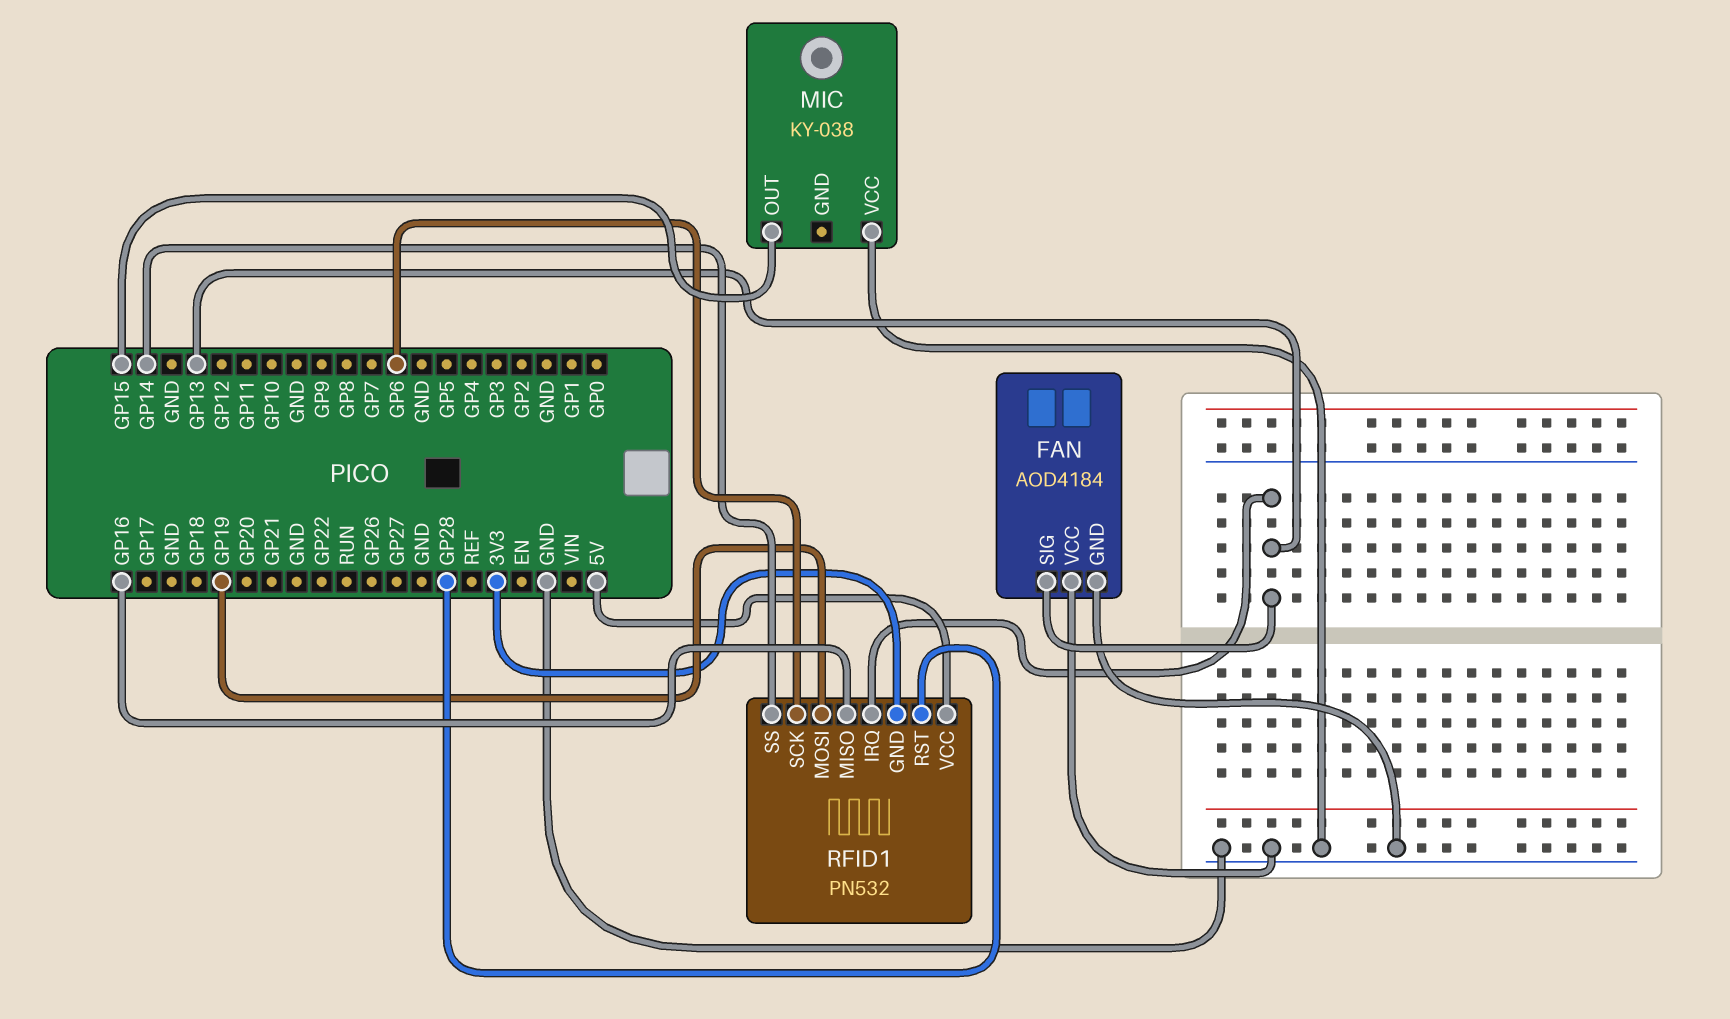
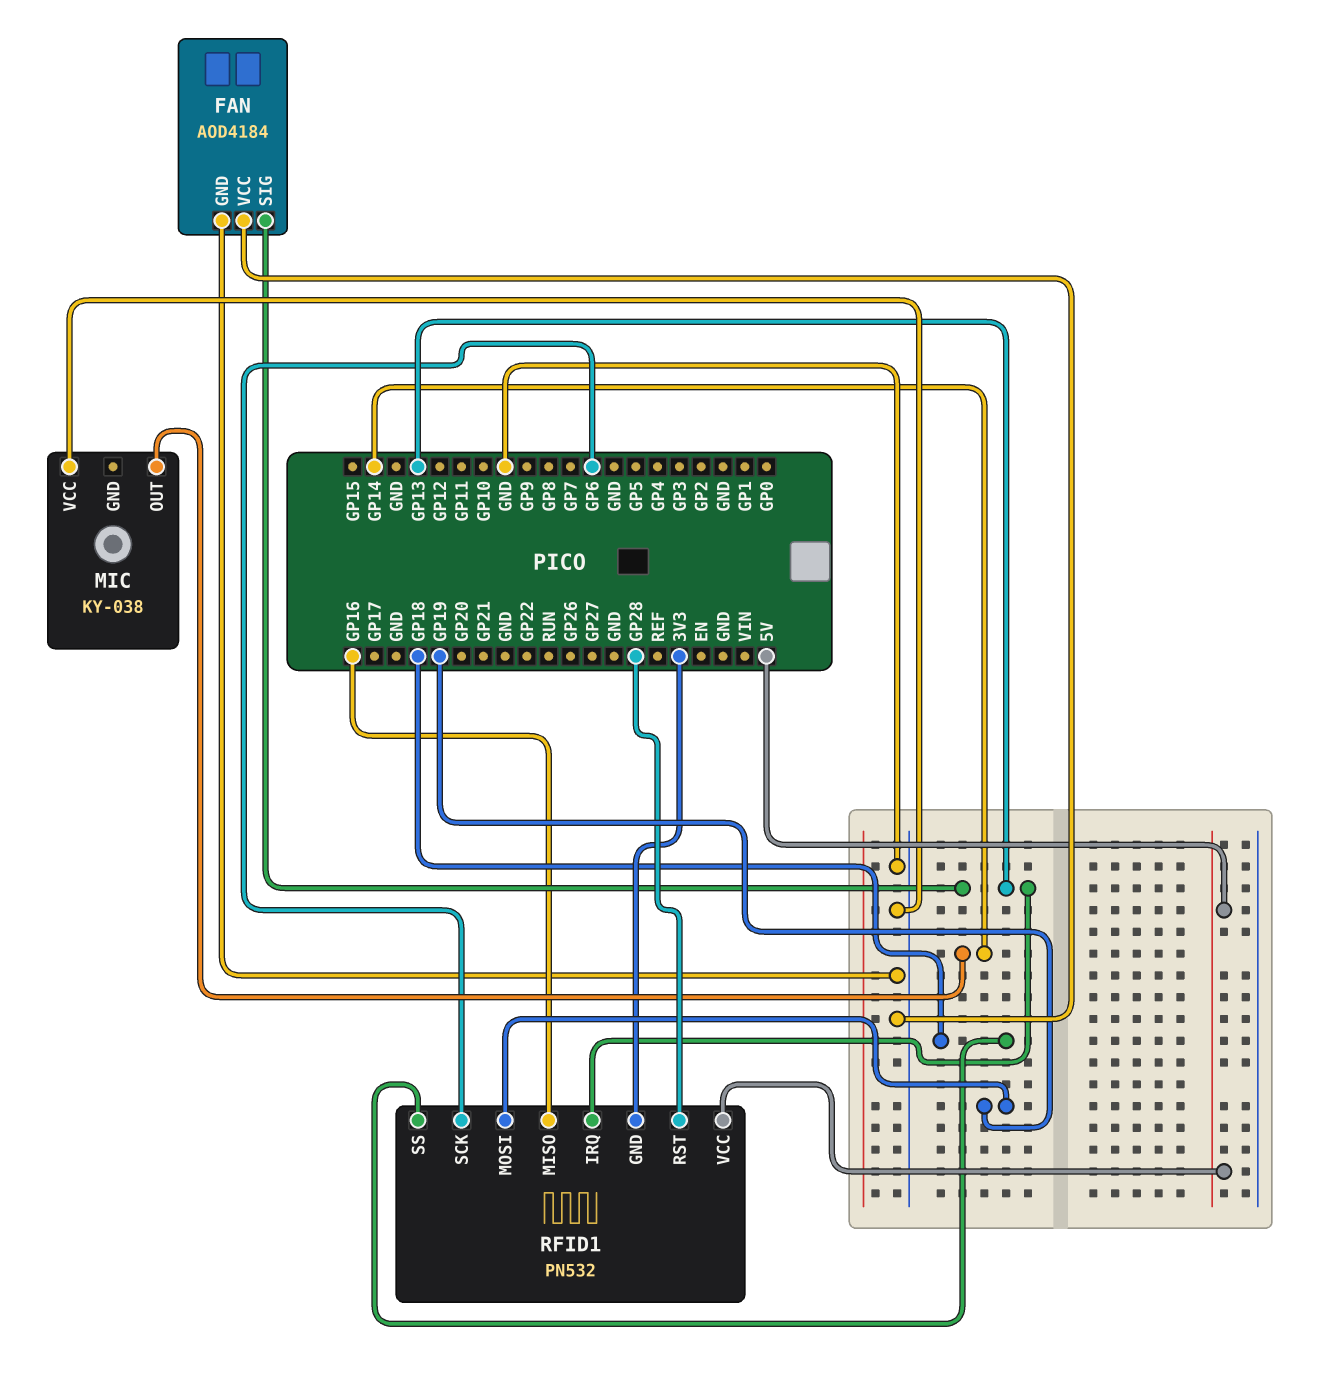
MIC pin OUT: GP15 -> GP14
RFID1 pin SS: GP14 -> GP18

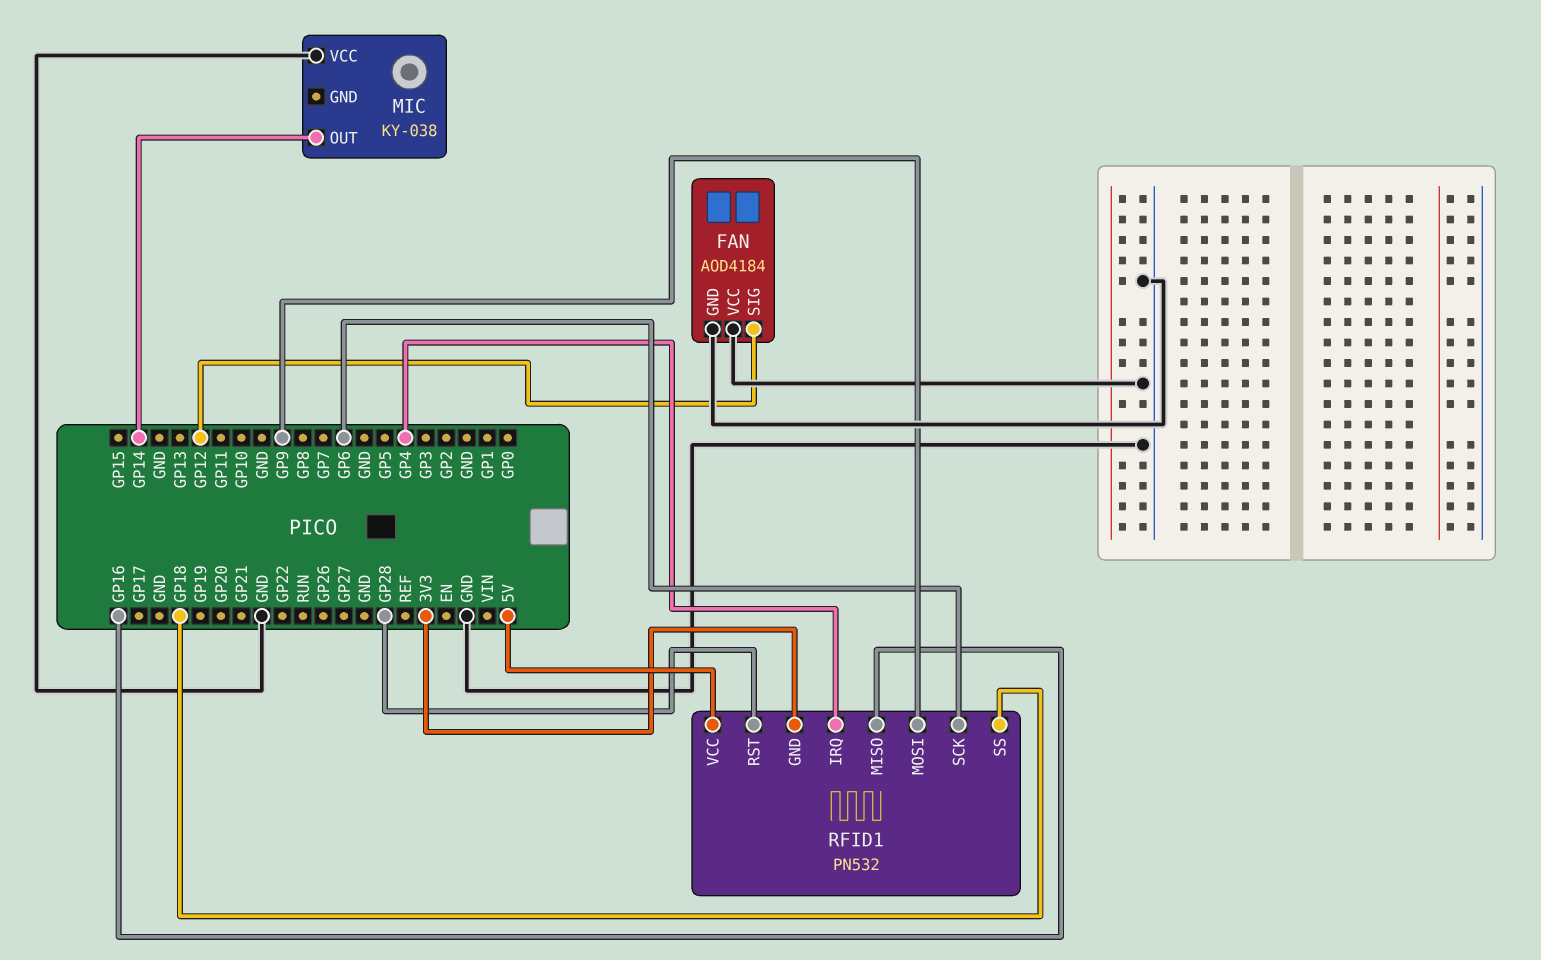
FAN pin SIG: GP13 -> GP12
RFID1 pin IRQ: GP13 -> GP4
RFID1 pin MOSI: GP19 -> GP9

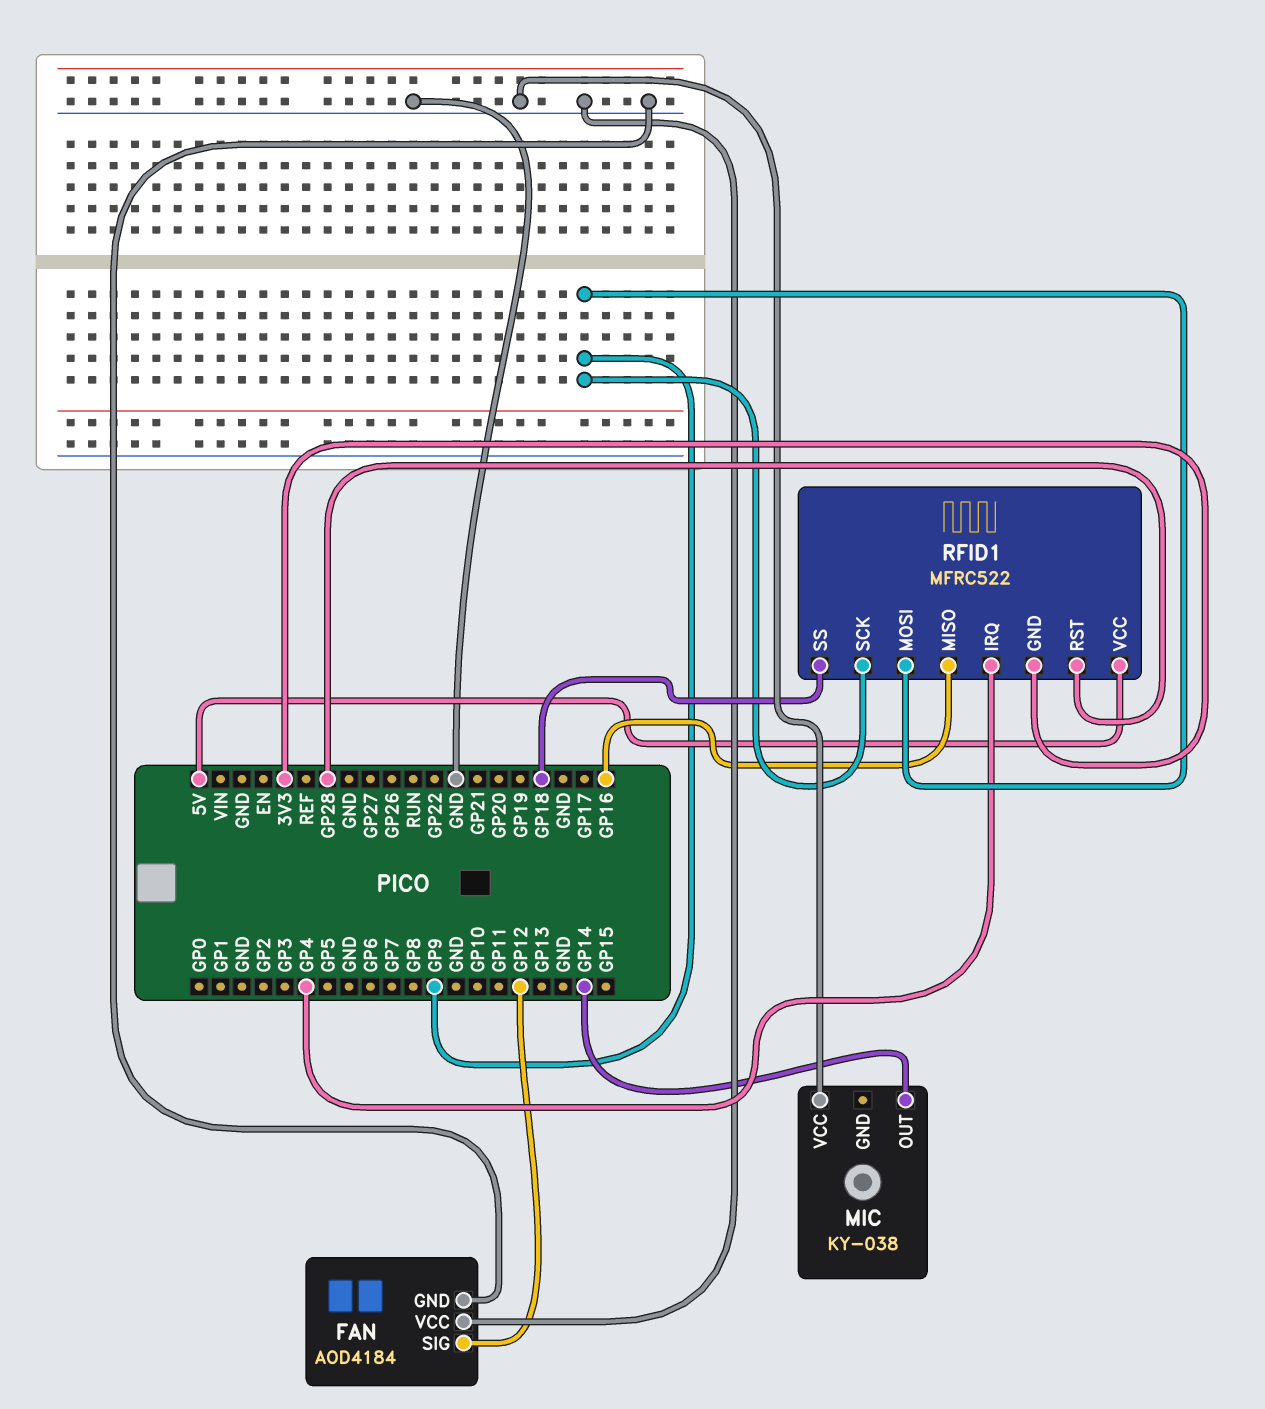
RFID1: PN532 -> MFRC522
RFID1 pin SCK: GP6 -> GP9

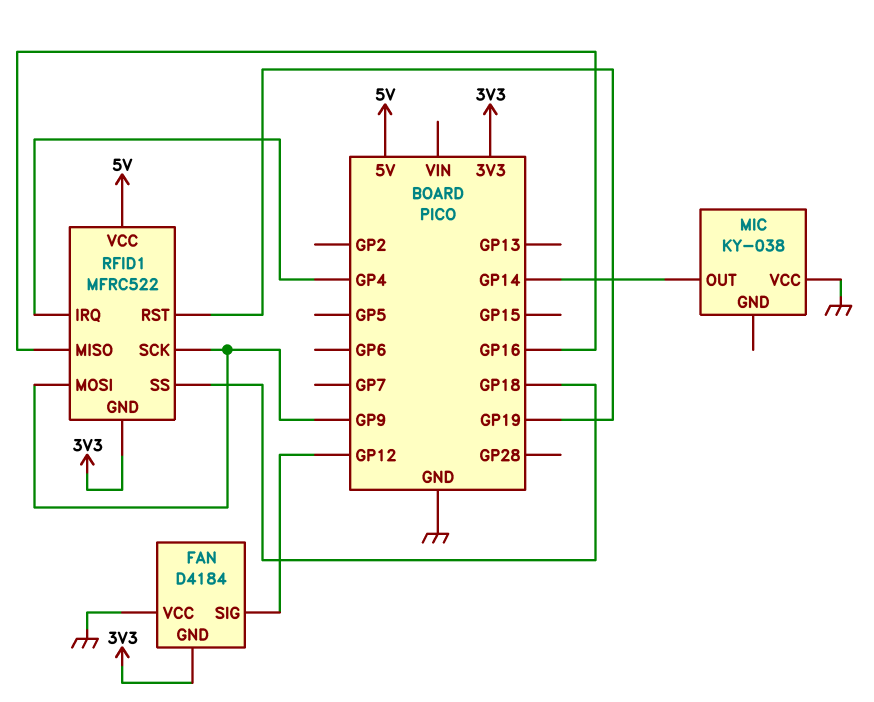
FAN: AOD4184 -> D4184
FAN pin GND: GND -> 3V3
RFID1 pin RST: GP28 -> GP19

